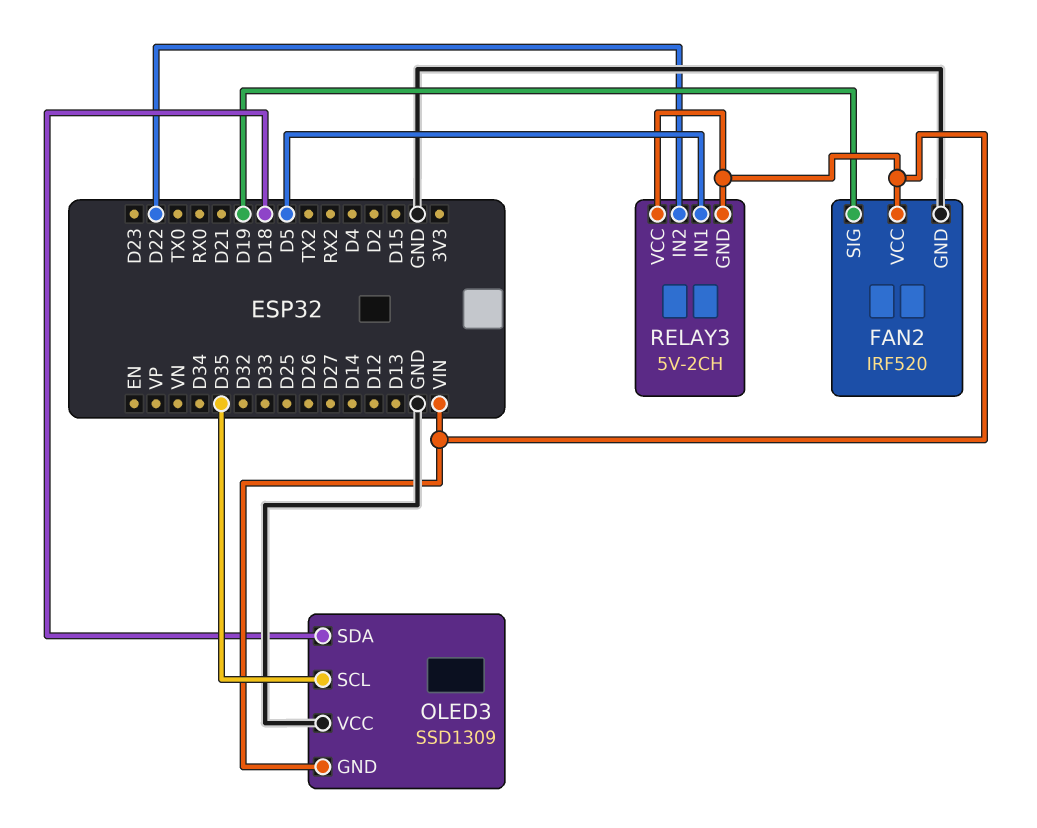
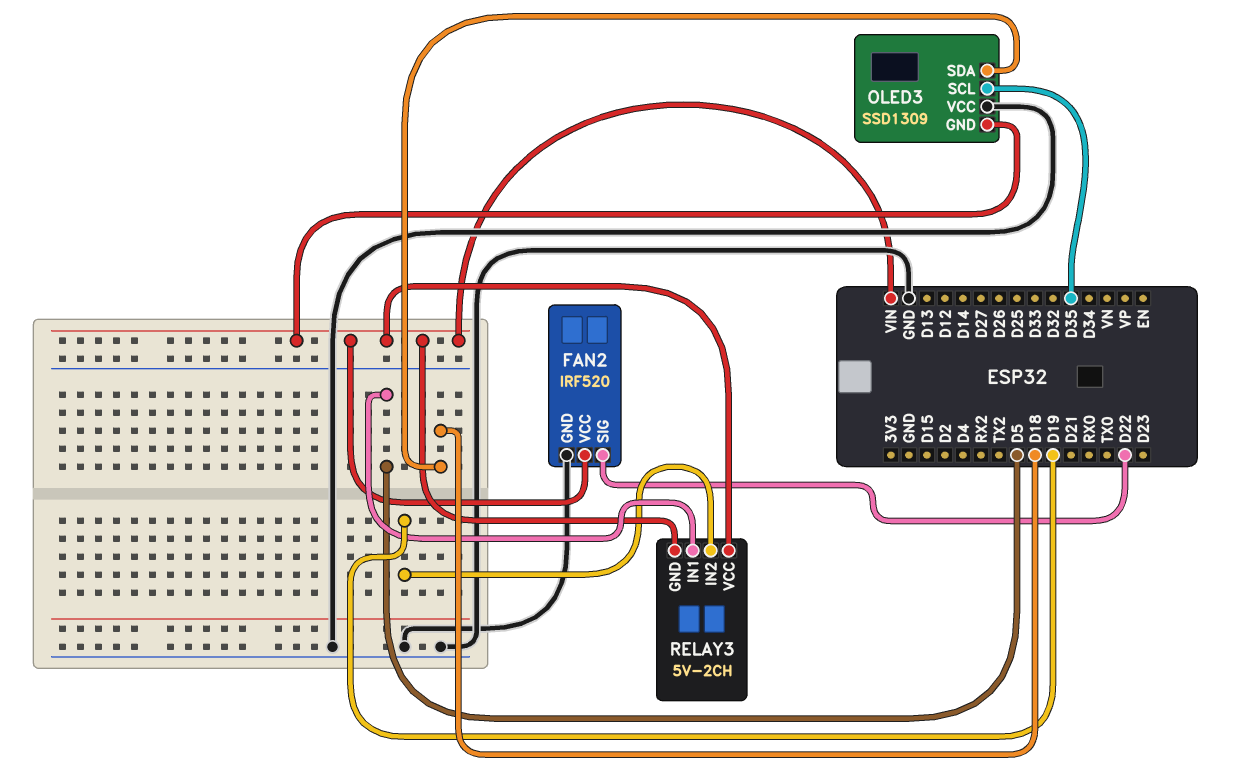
FAN2 pin SIG: D19 -> D22
RELAY3 pin IN2: D22 -> D19

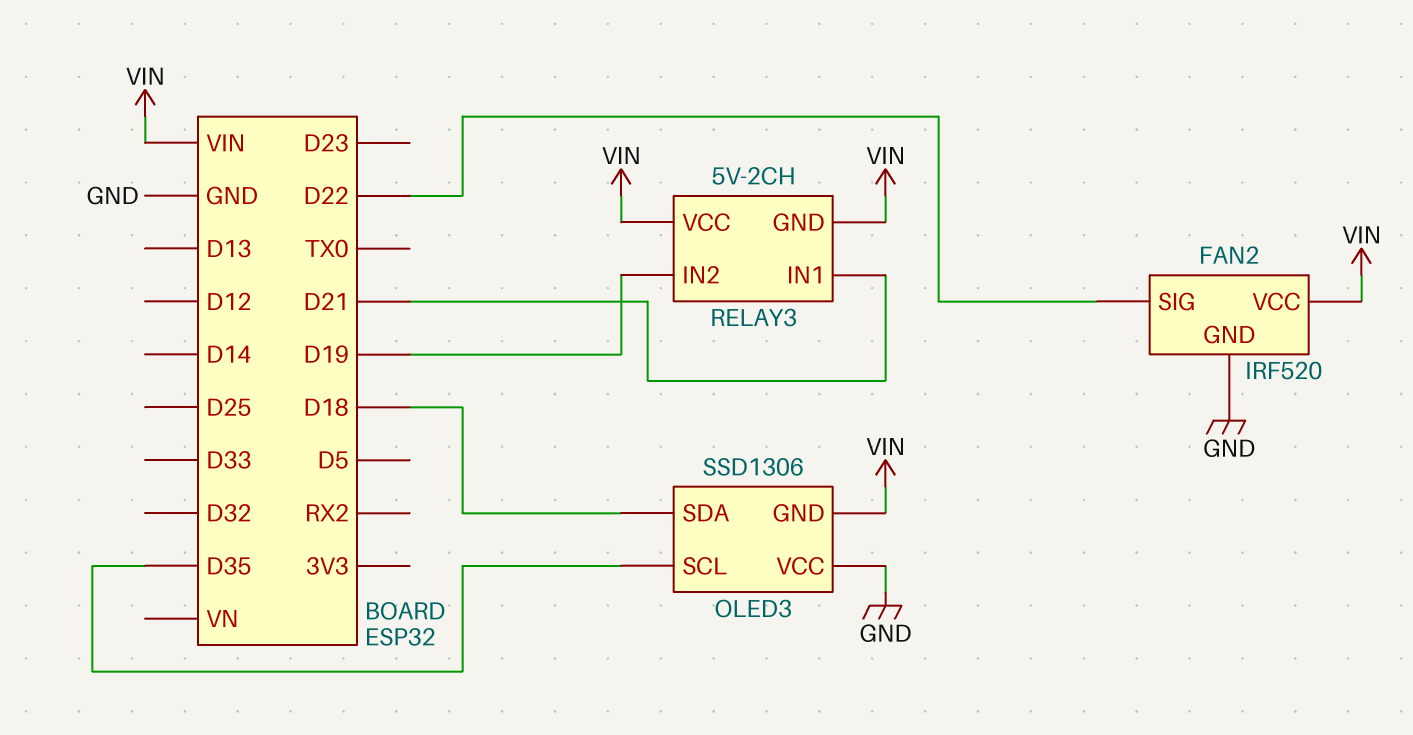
OLED3: SSD1309 -> SSD1306
RELAY3 pin IN1: D5 -> D21

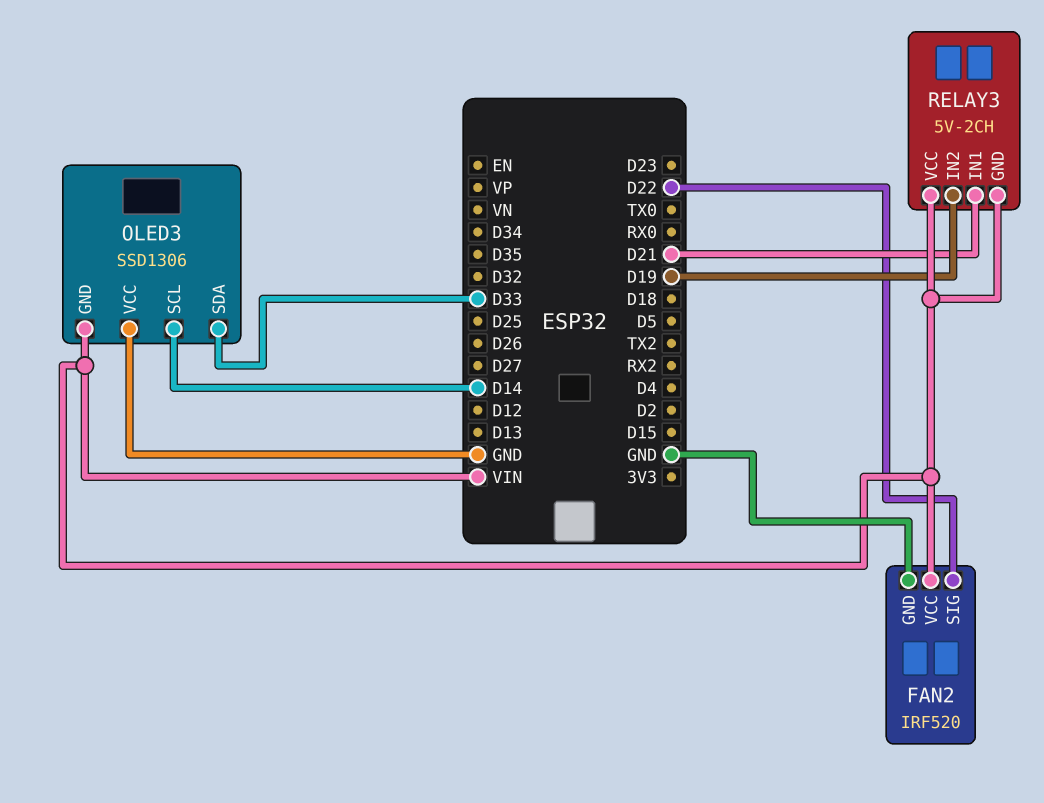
OLED3 pin SCL: D35 -> D14
OLED3 pin SDA: D18 -> D33

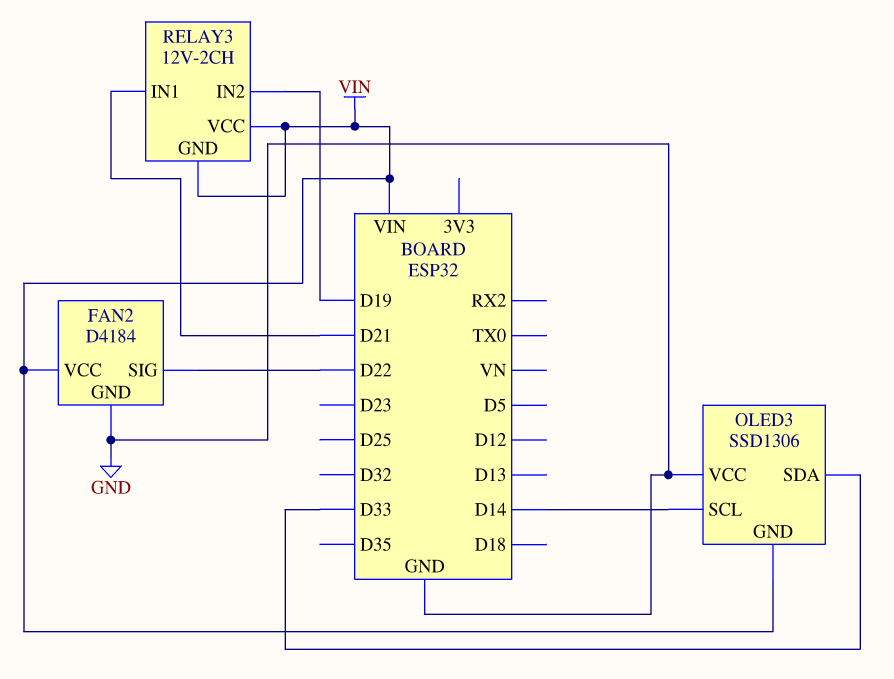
FAN2: IRF520 -> D4184
RELAY3: 5V-2CH -> 12V-2CH

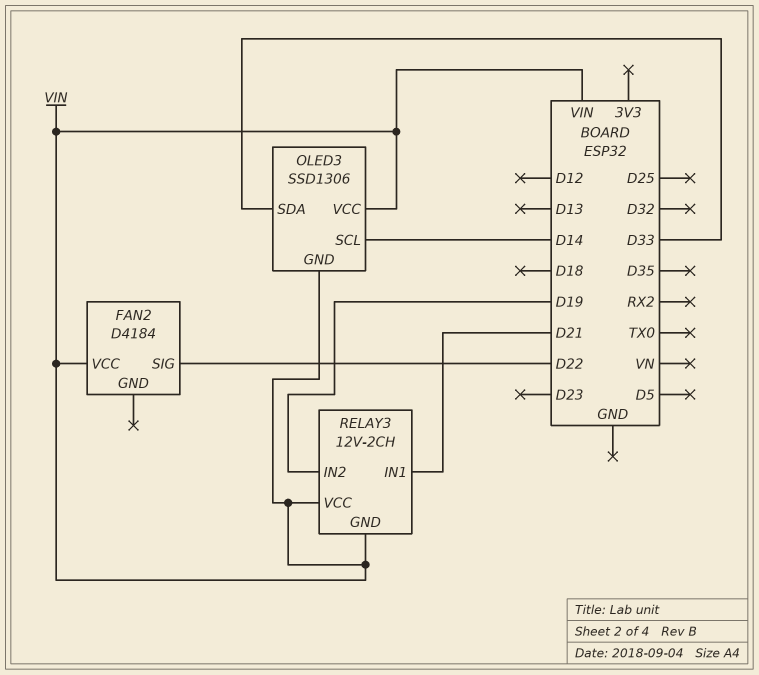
FAN2 pin GND: GND -> none
OLED3 pin VCC: GND -> VIN

